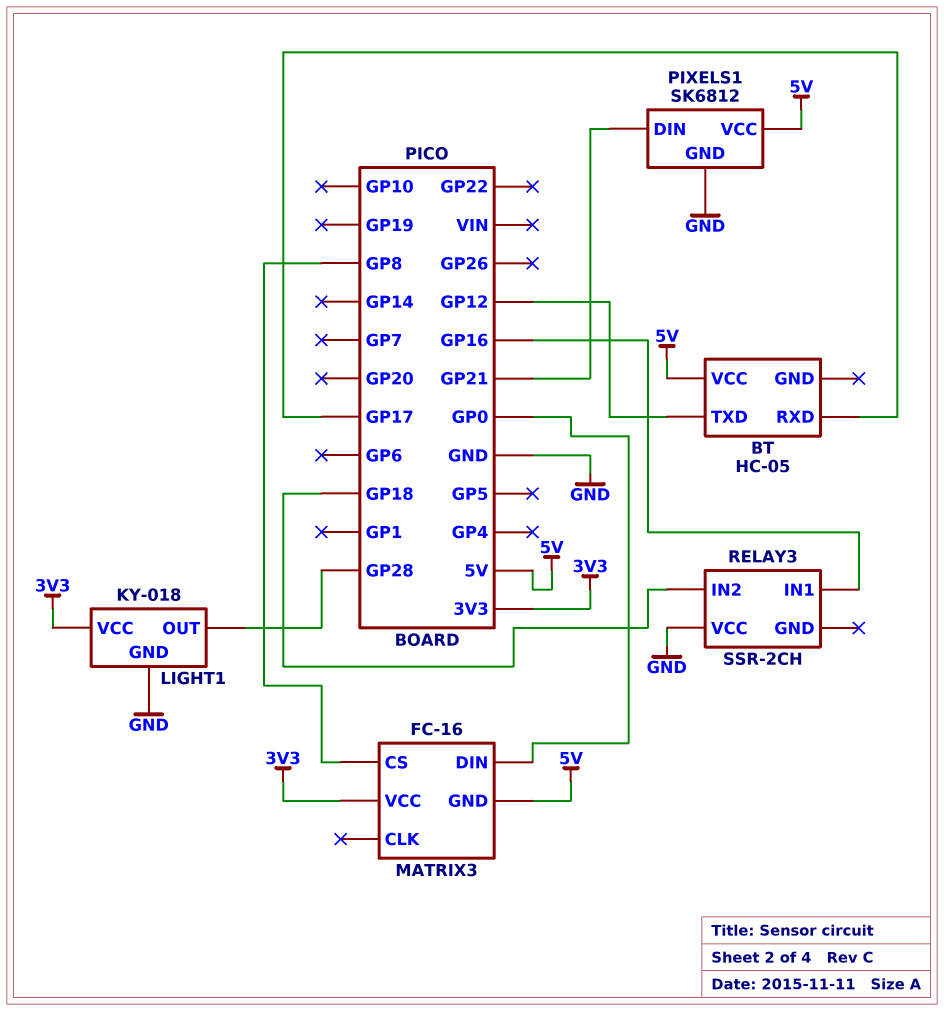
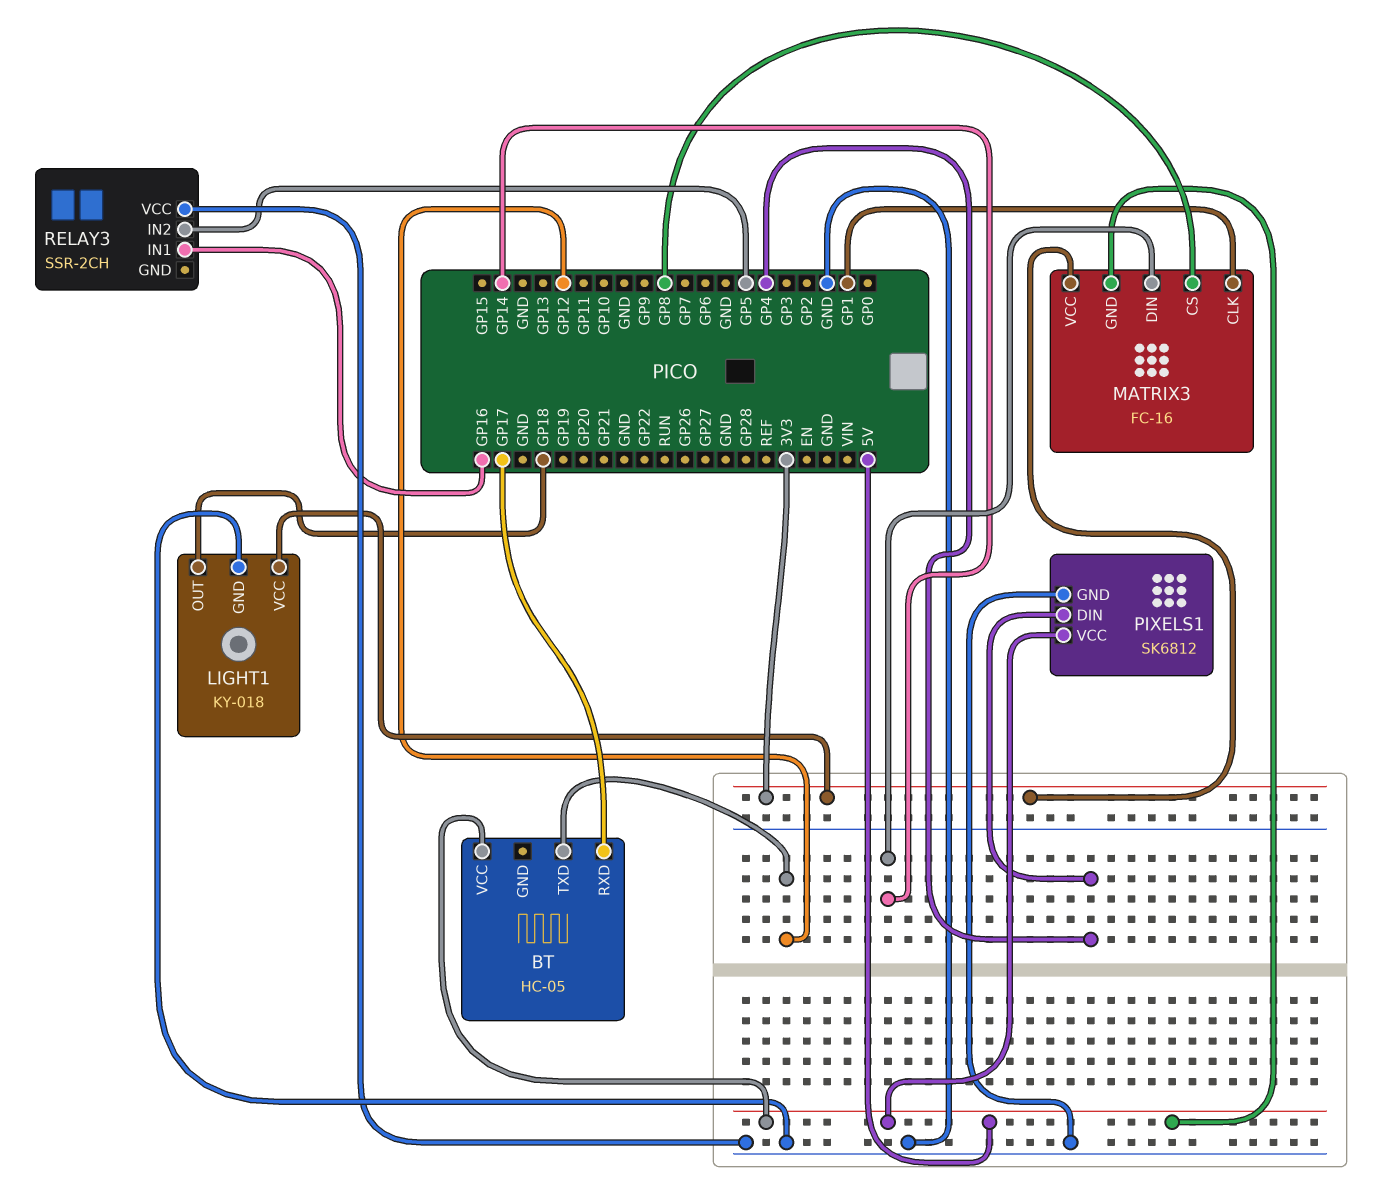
LIGHT1 pin OUT: GP28 -> GP18
MATRIX3 pin CLK: none -> GP1
MATRIX3 pin DIN: GP0 -> GP14
PIXELS1 pin DIN: GP21 -> GP4
RELAY3 pin IN2: GP18 -> GP5

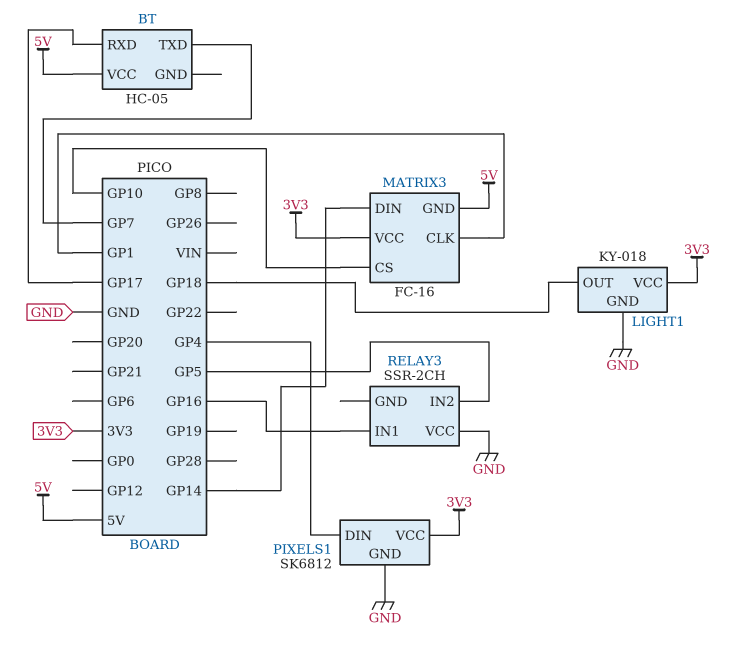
BT pin TXD: GP12 -> GP7
MATRIX3 pin CS: GP8 -> GP10
PIXELS1 pin VCC: 5V -> 3V3

